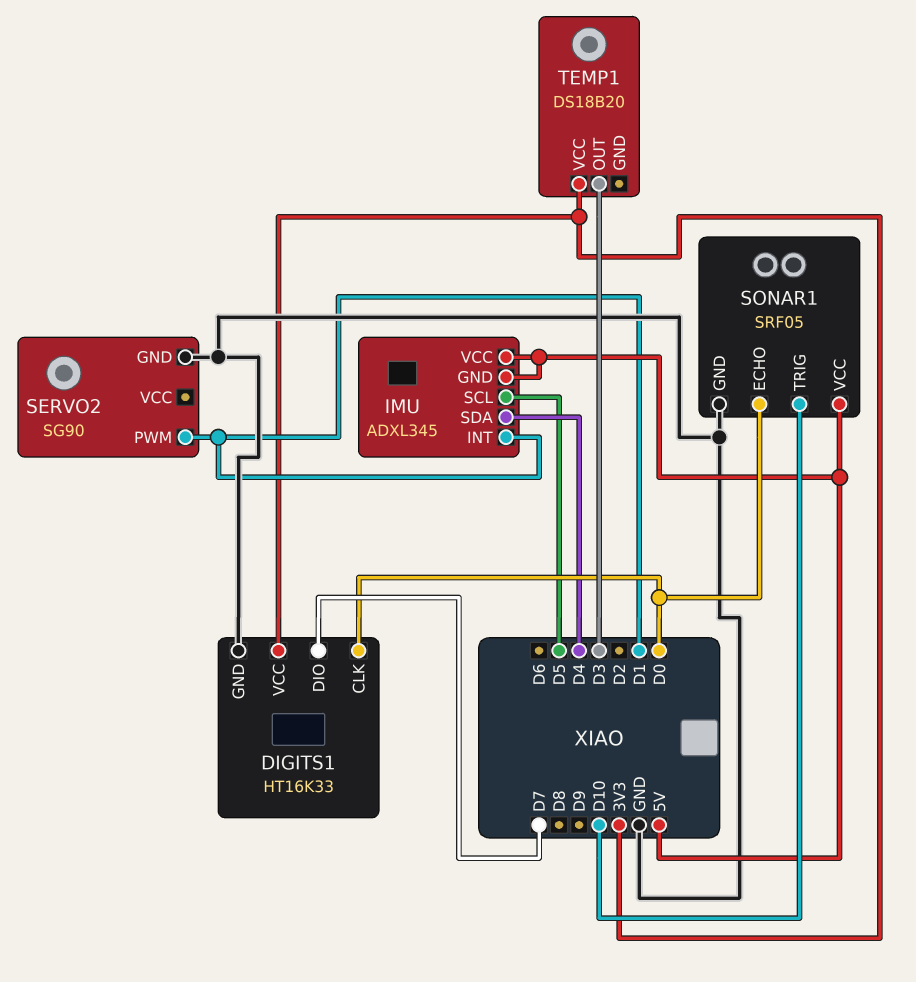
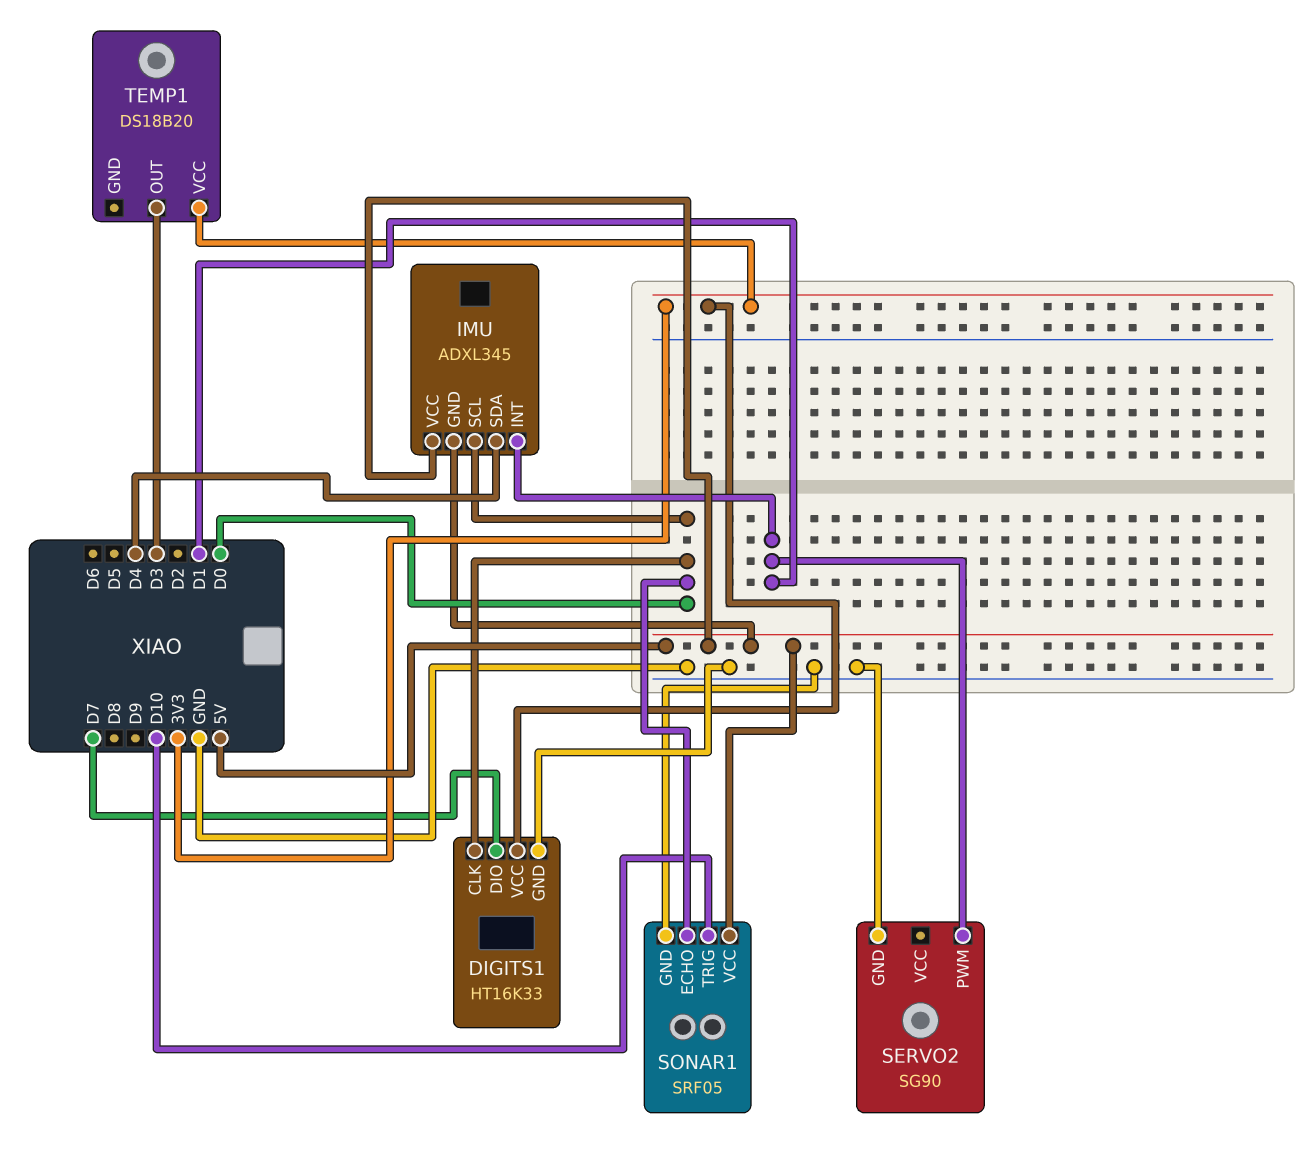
IMU pin SCL: D5 -> D0

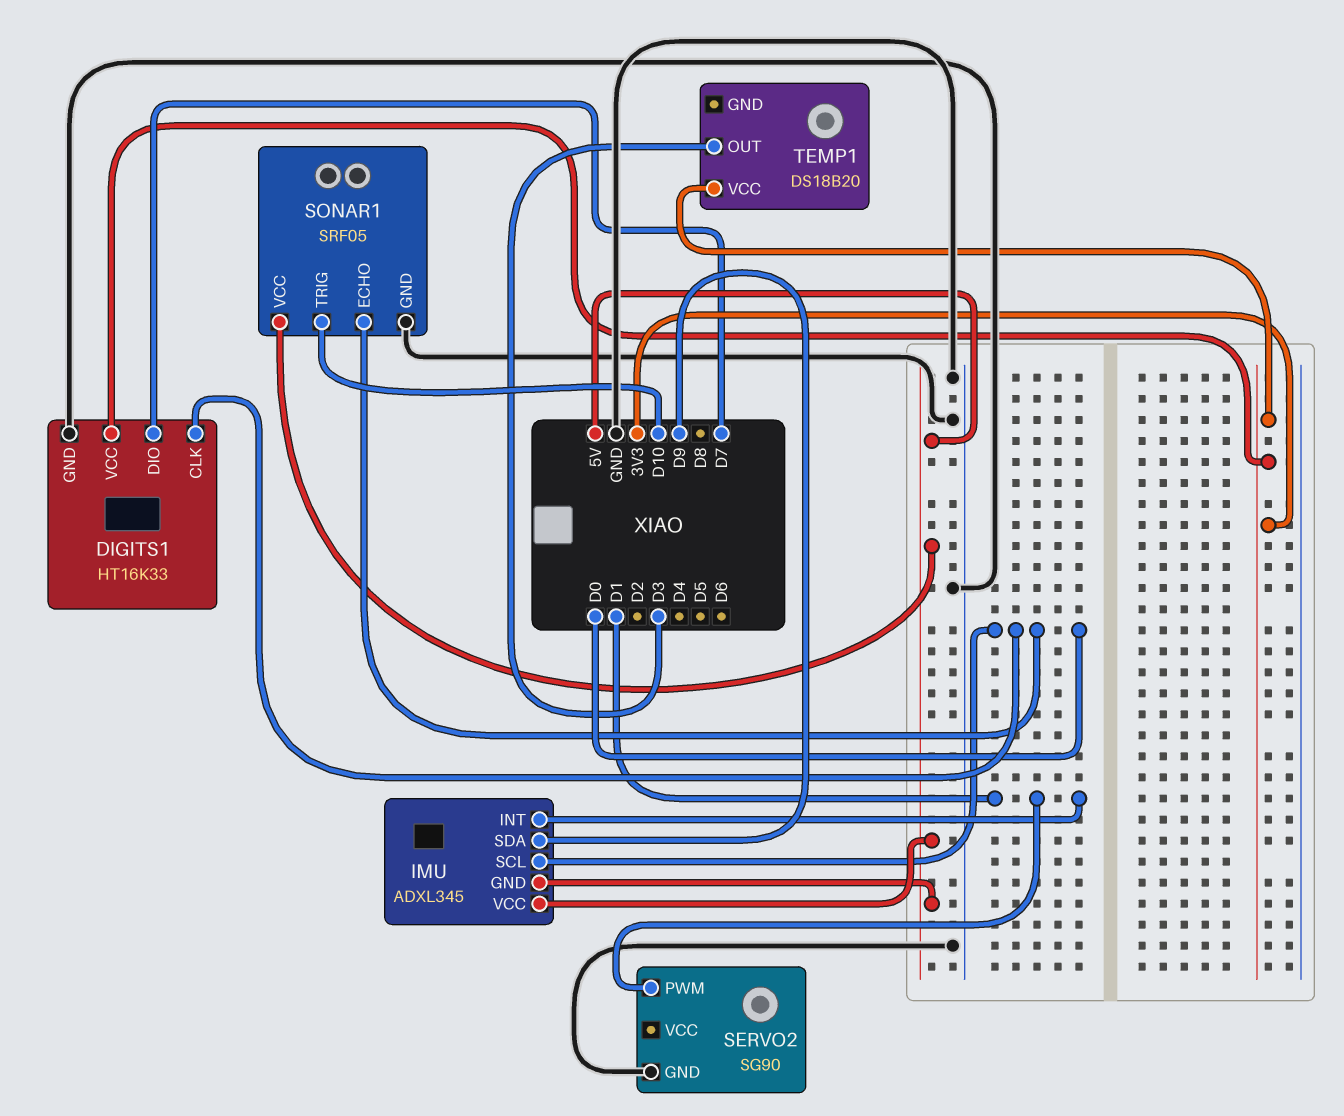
IMU pin SDA: D4 -> D9

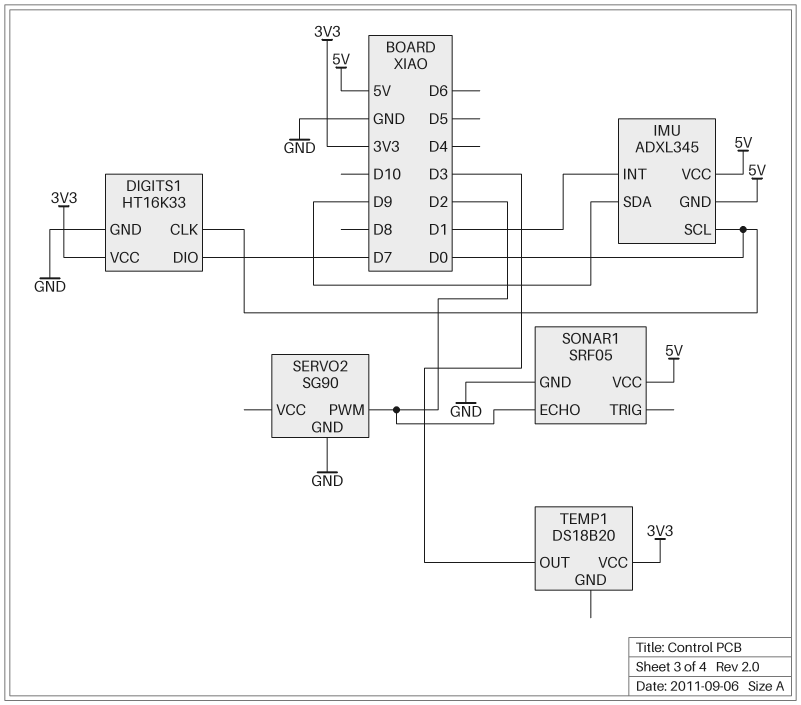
SERVO2 pin PWM: D1 -> D2
SONAR1 pin ECHO: D0 -> D2
SONAR1 pin TRIG: D10 -> none

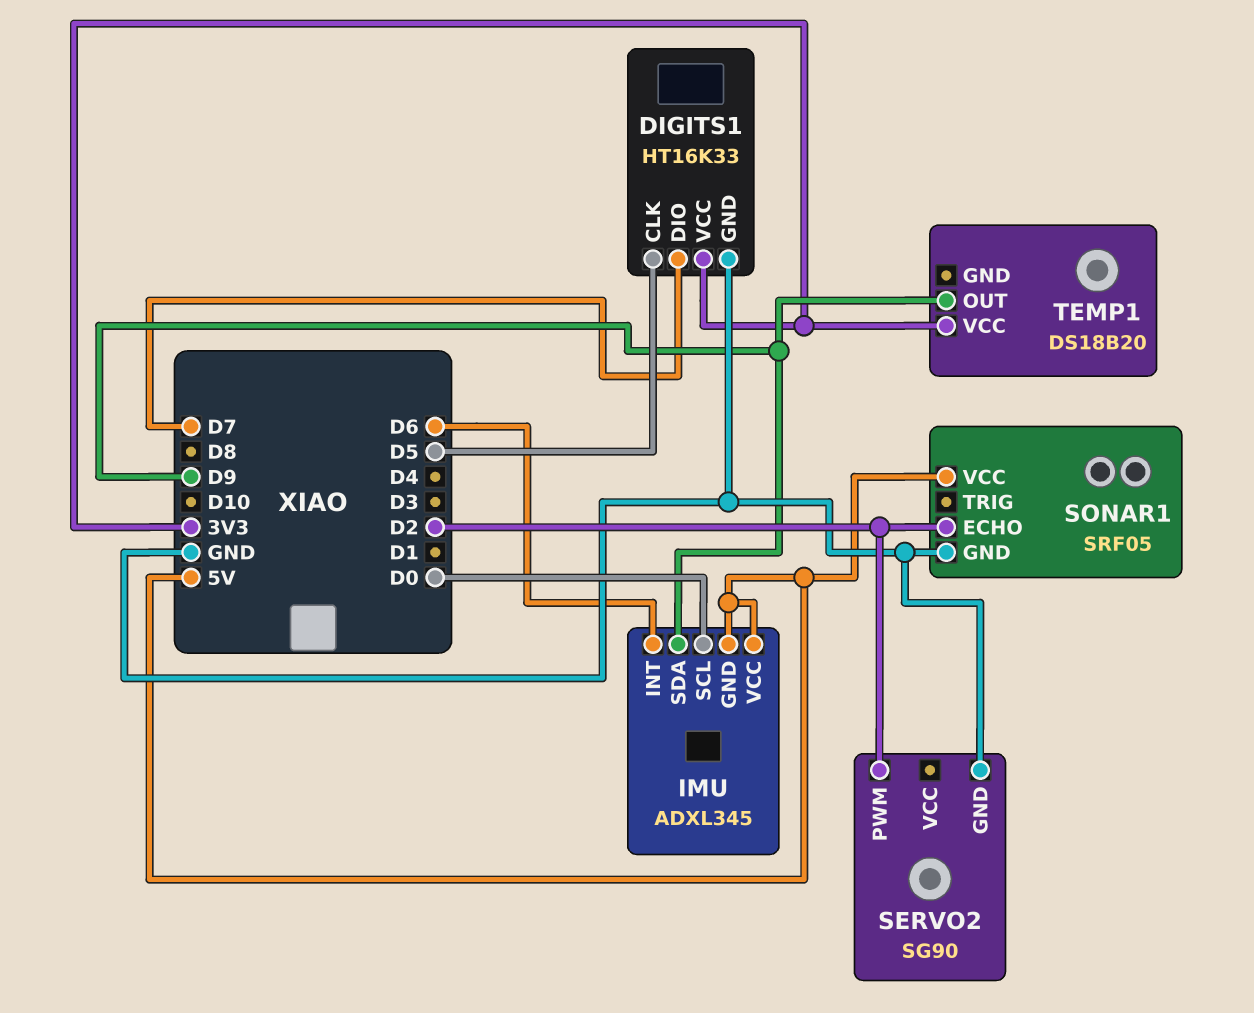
DIGITS1 pin CLK: D0 -> D5
IMU pin INT: D1 -> D6
TEMP1 pin OUT: D3 -> D9

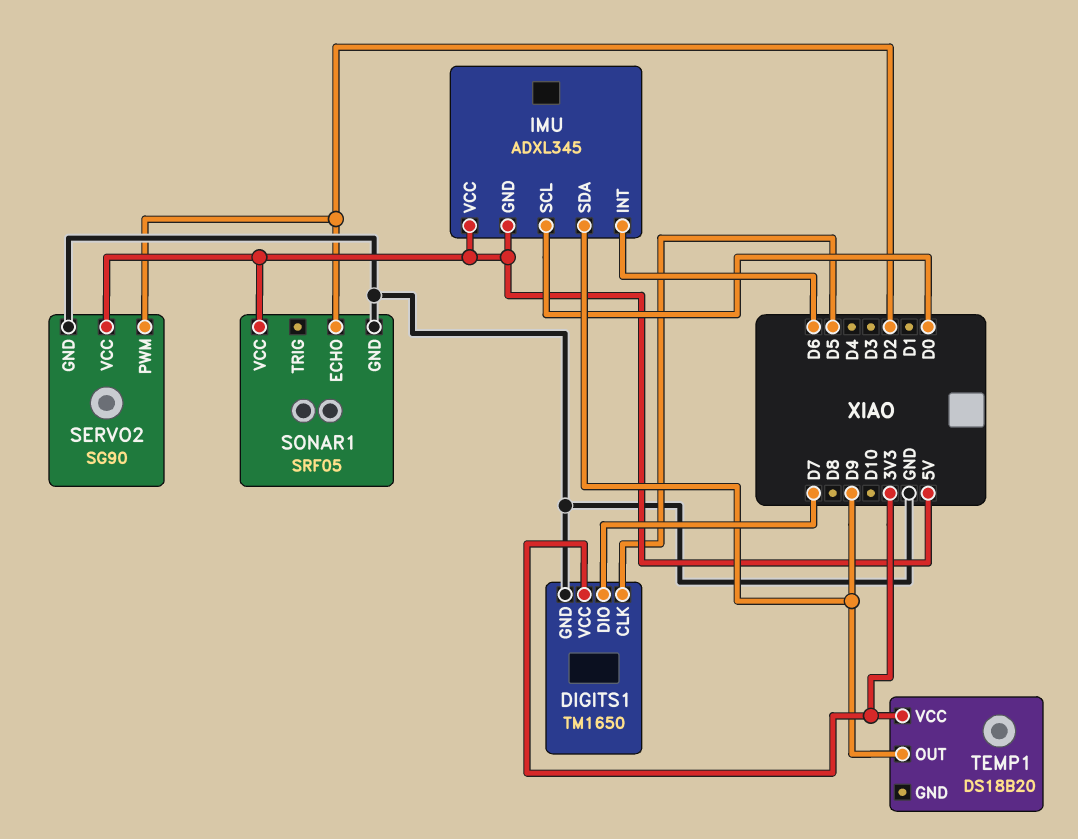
DIGITS1: HT16K33 -> TM1650
SERVO2 pin VCC: none -> 5V

